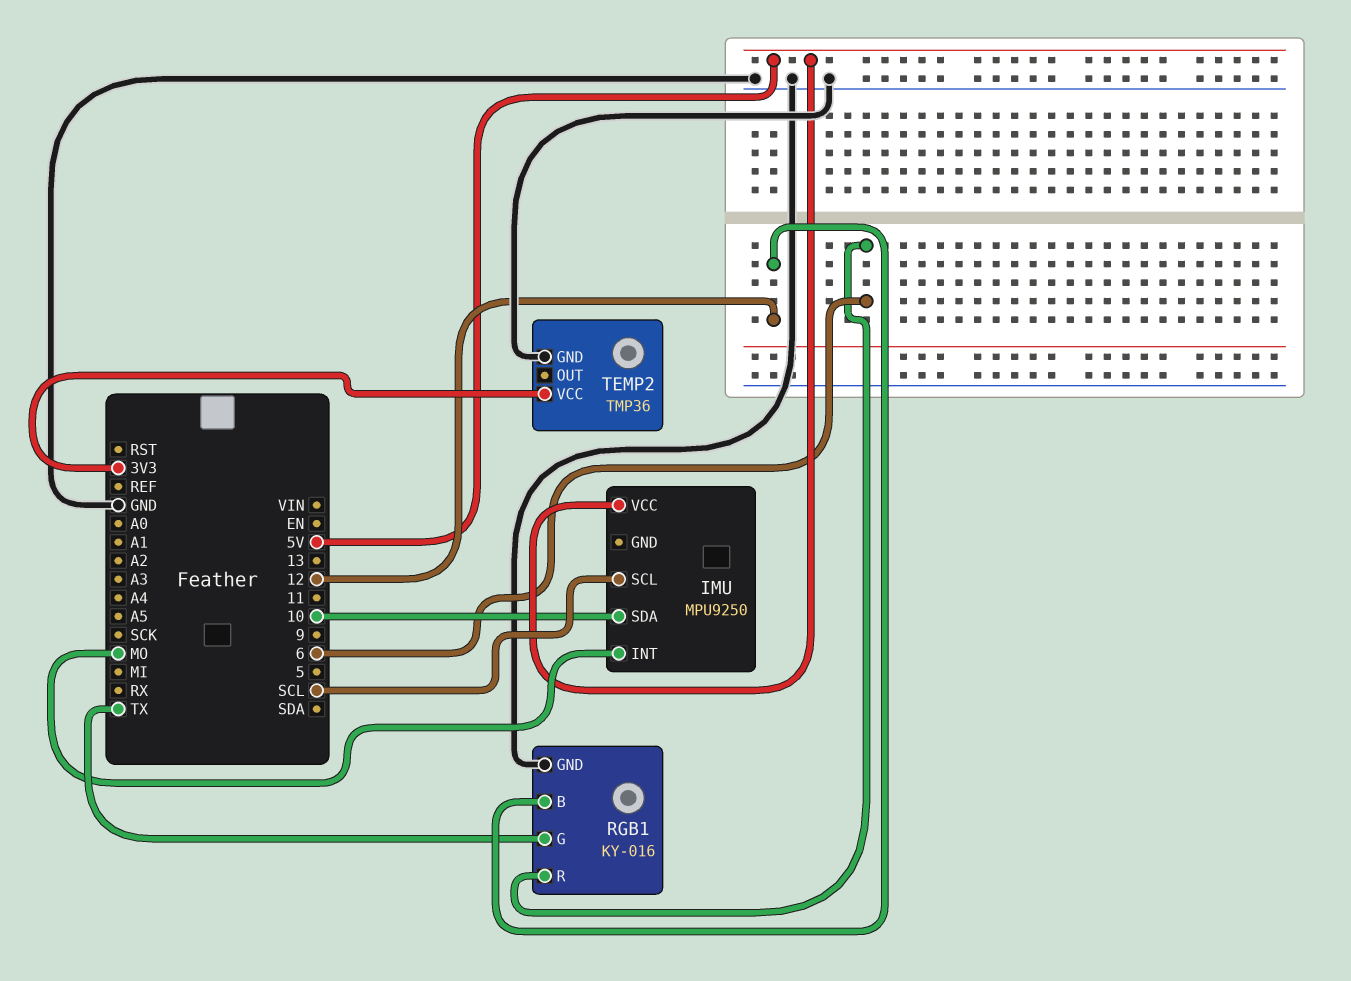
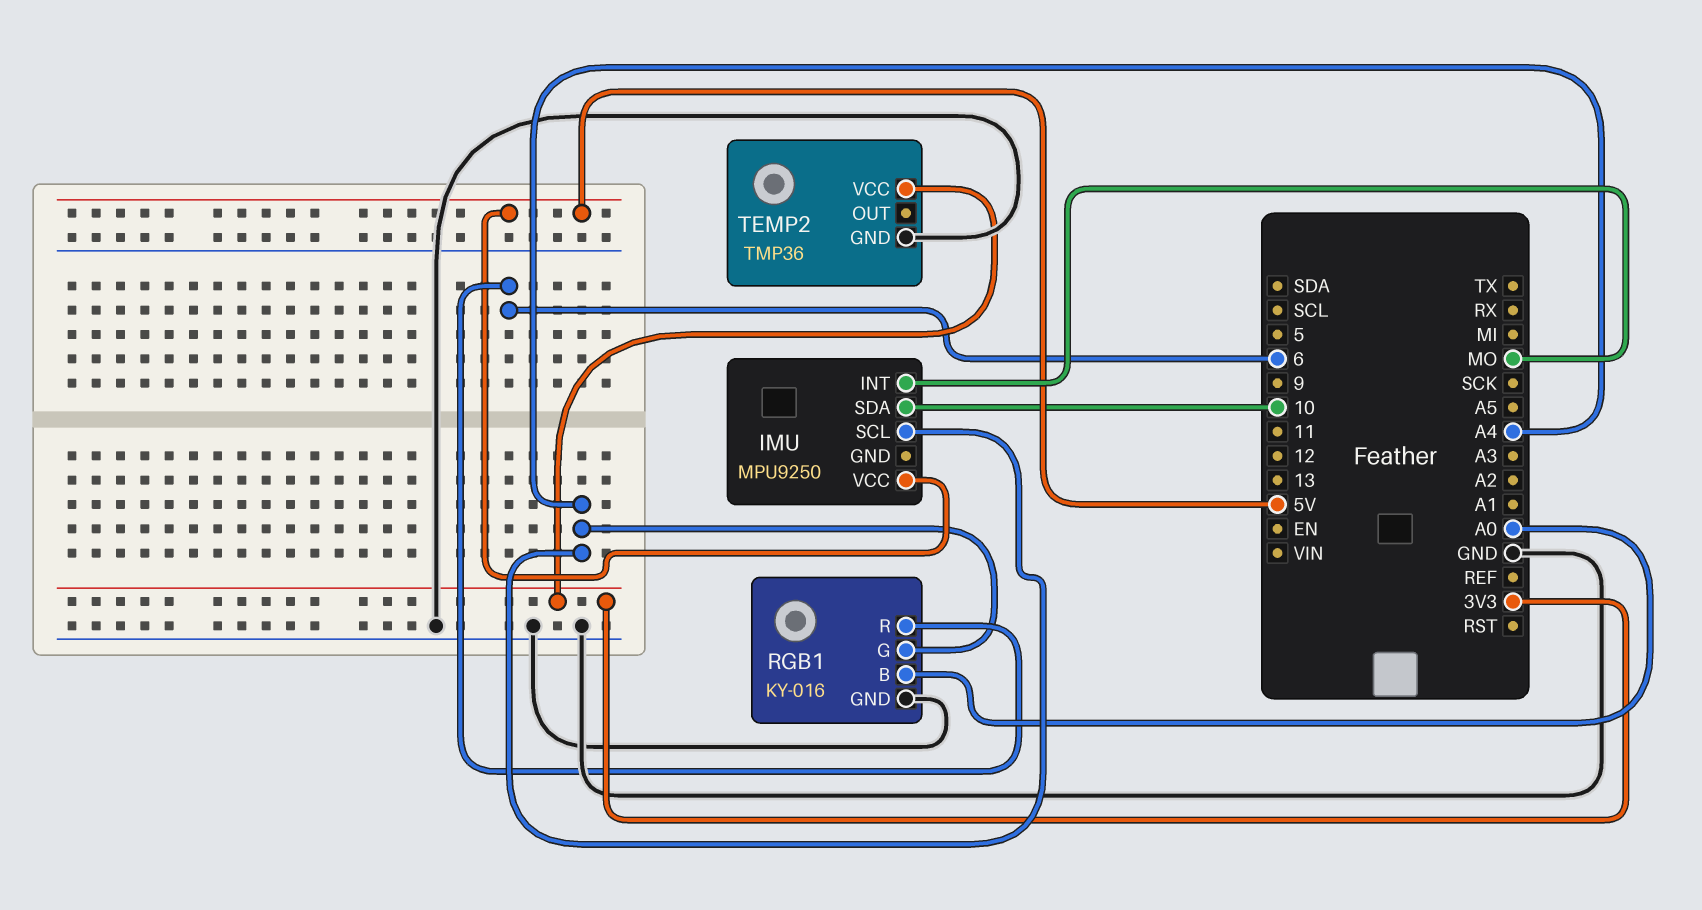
IMU pin SCL: SCL -> A4
RGB1 pin B: 12 -> A0
RGB1 pin G: TX -> A4

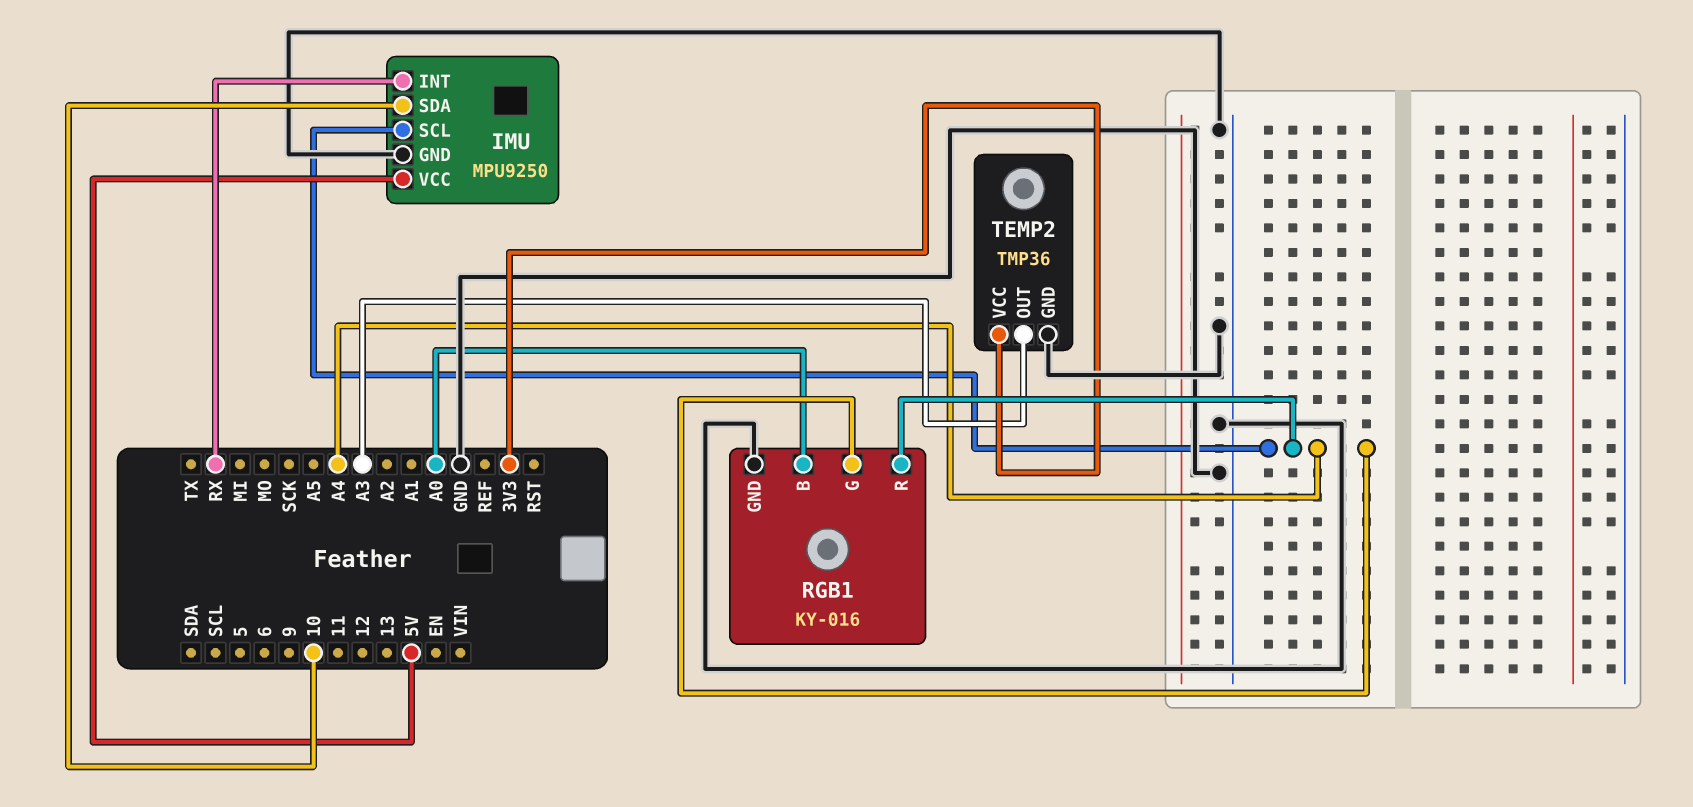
IMU pin GND: none -> GND
IMU pin INT: MO -> RX
RGB1 pin R: 6 -> A4
TEMP2 pin OUT: none -> A3

